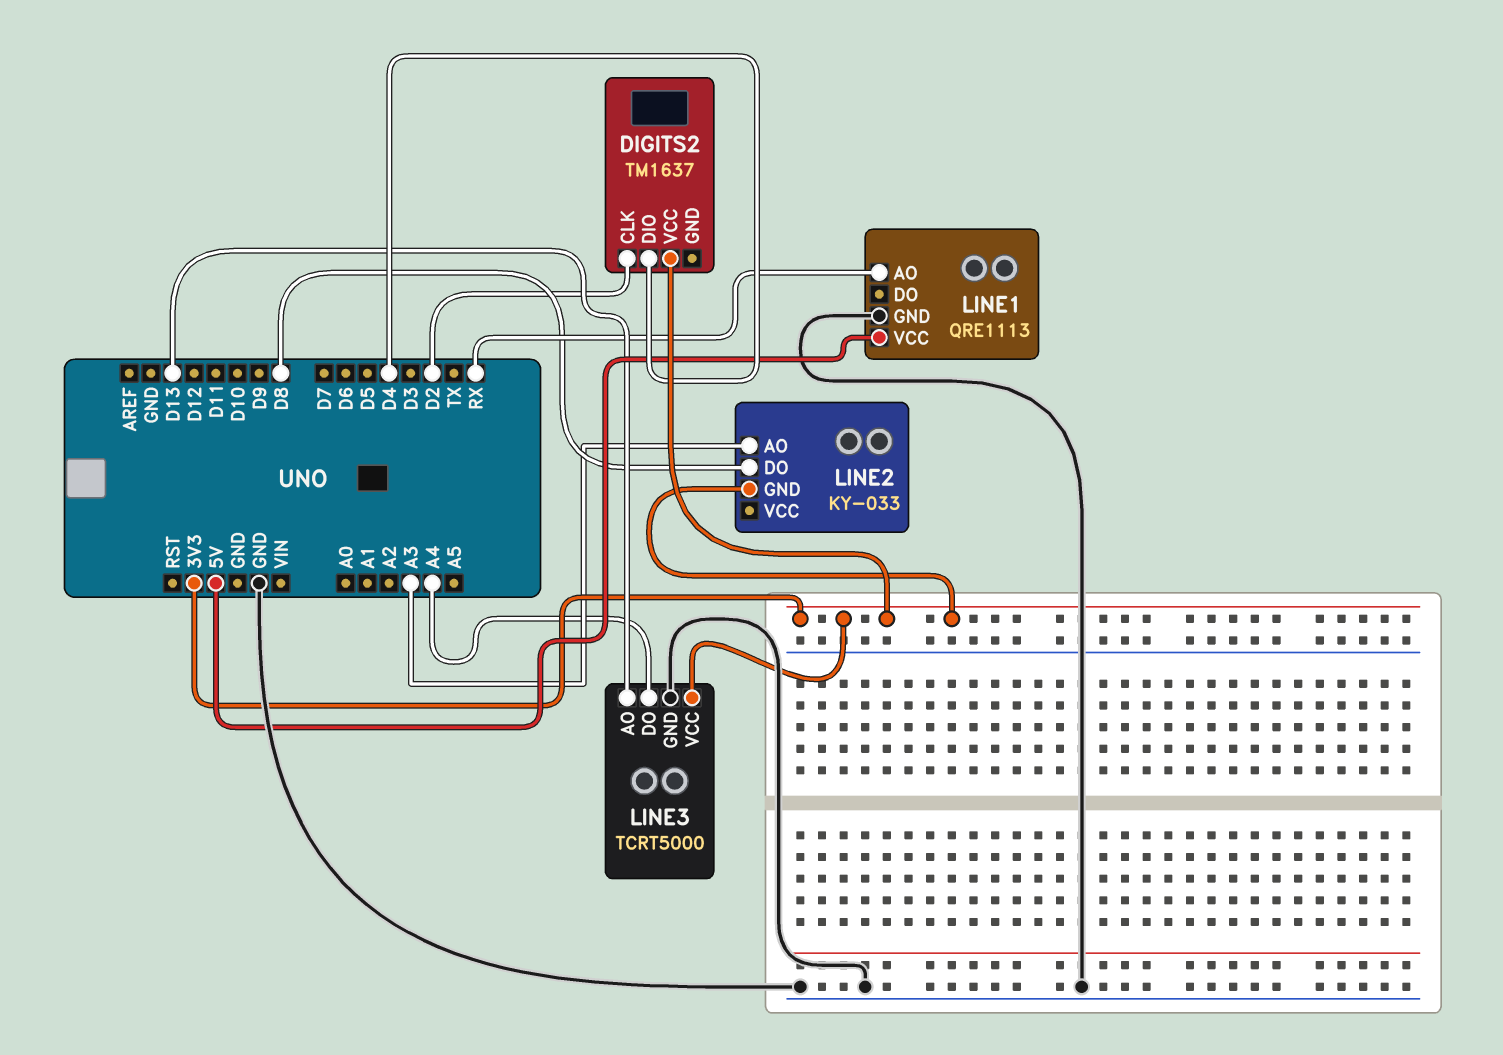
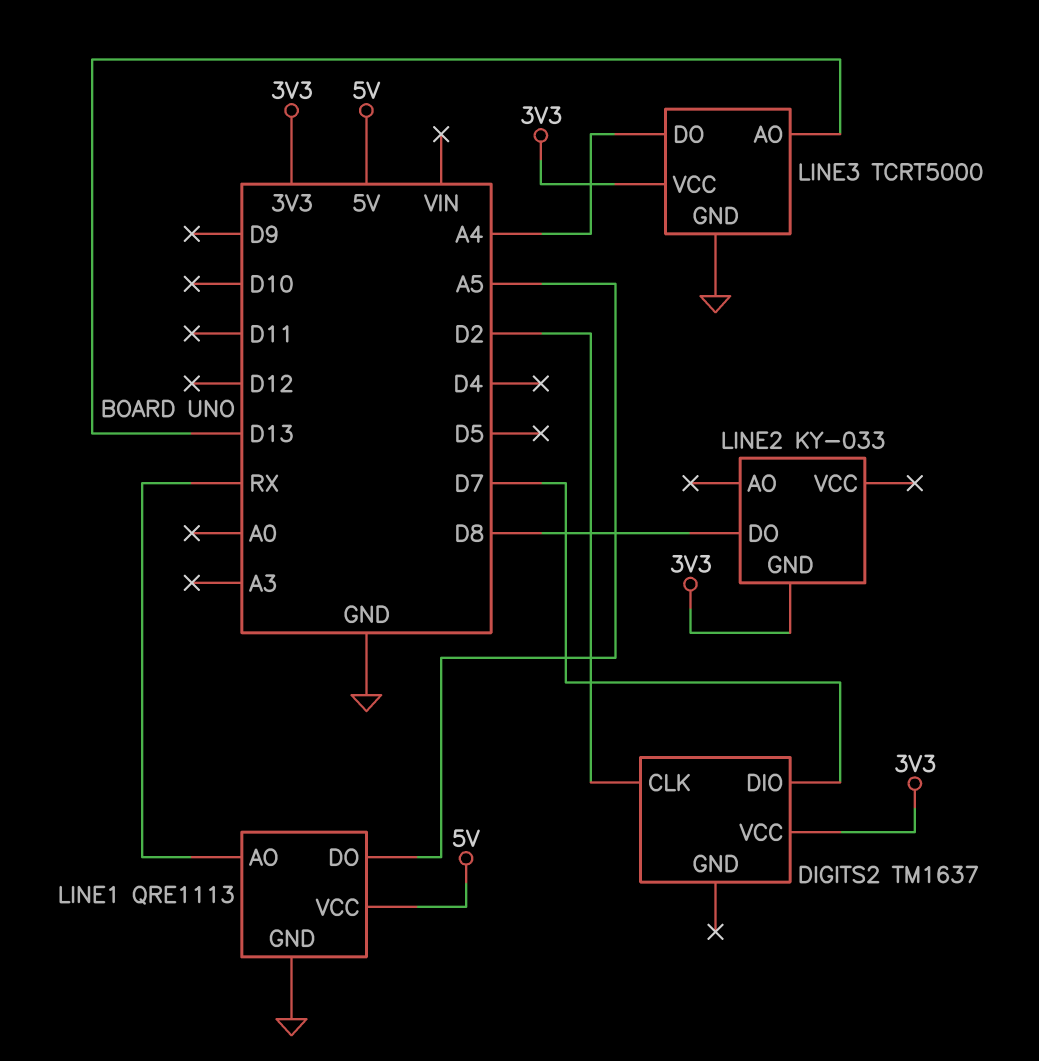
DIGITS2 pin DIO: D4 -> D7
LINE1 pin DO: none -> A5
LINE2 pin AO: A3 -> none

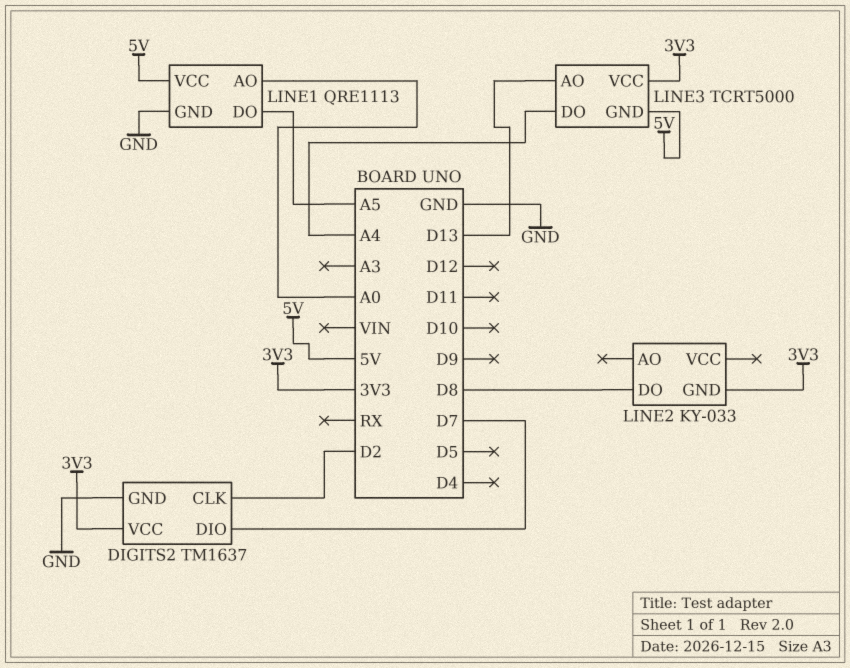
DIGITS2 pin GND: none -> GND
LINE1 pin AO: RX -> A0
LINE3 pin GND: GND -> 5V

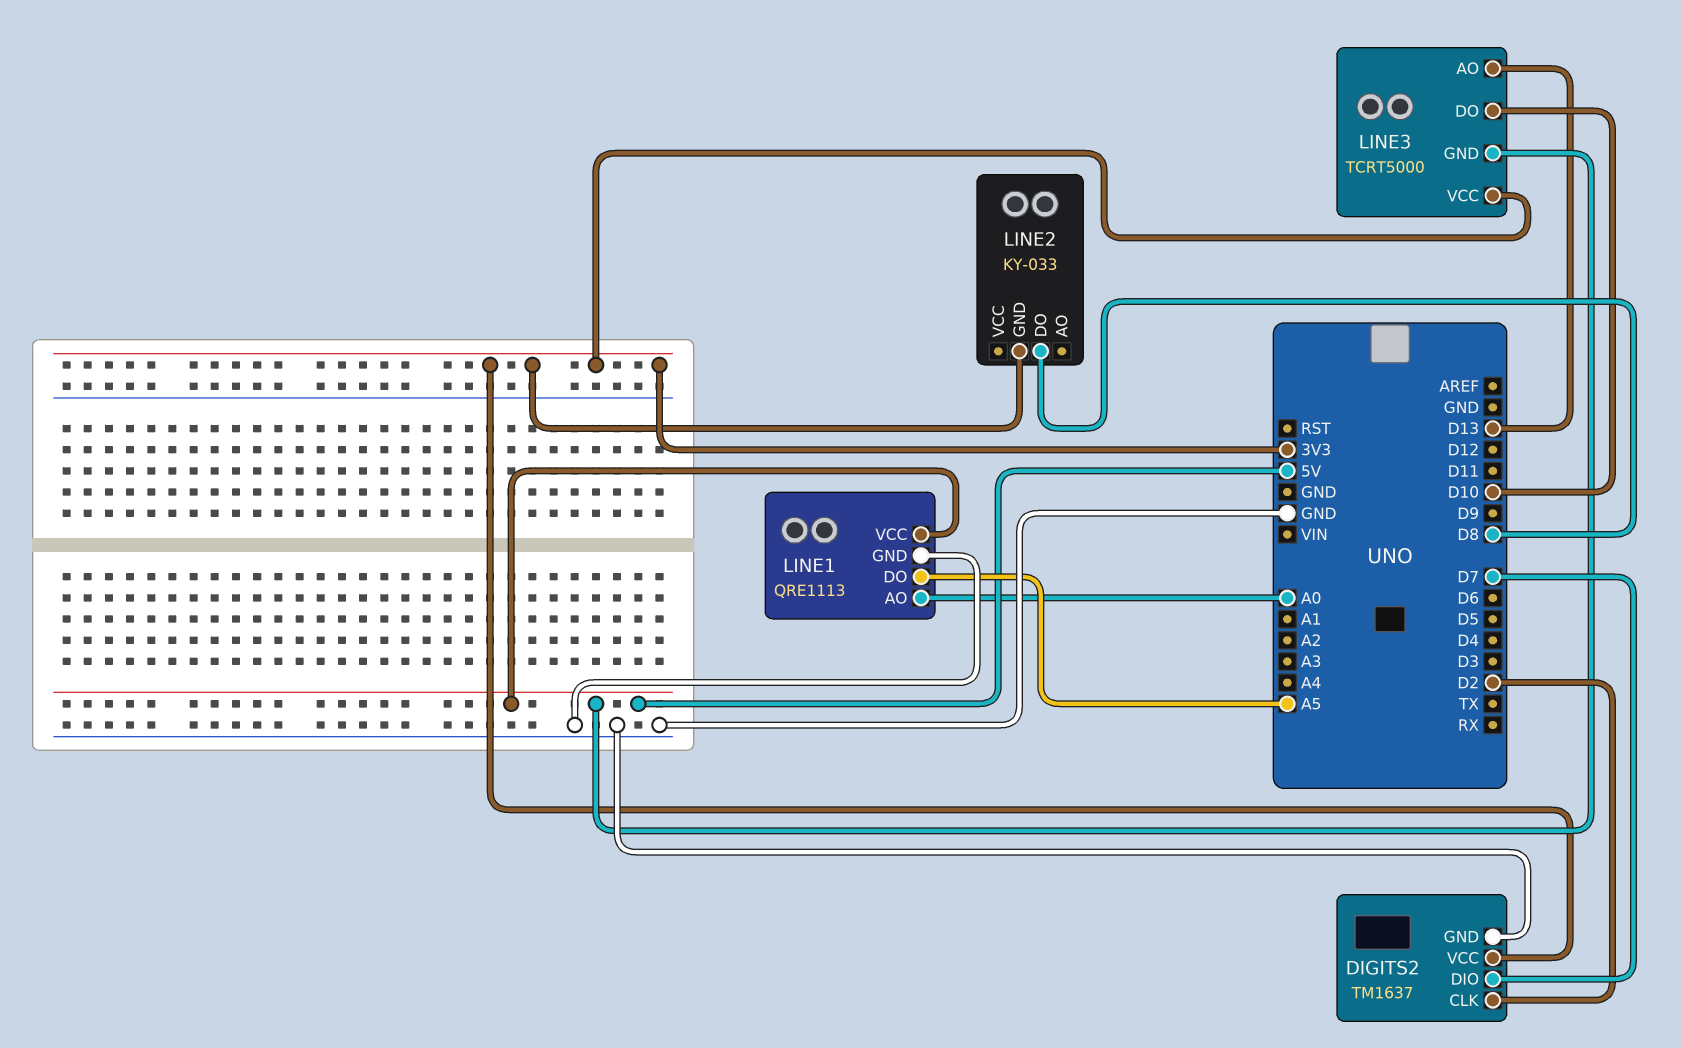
LINE3 pin DO: A4 -> D10

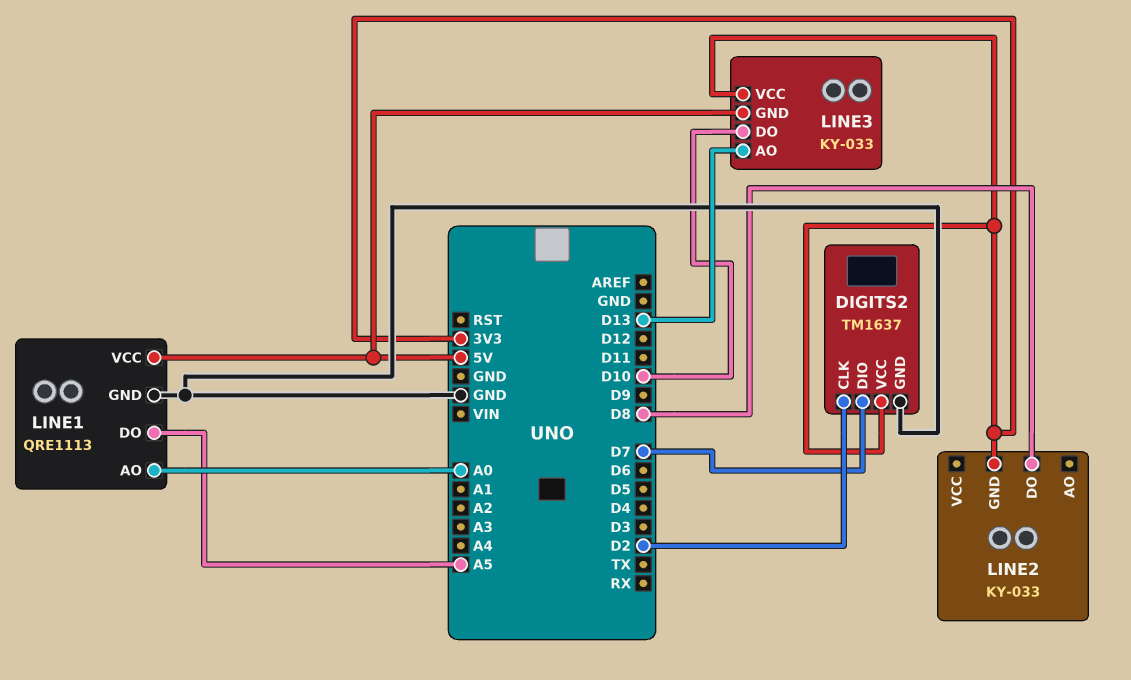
LINE3: TCRT5000 -> KY-033

